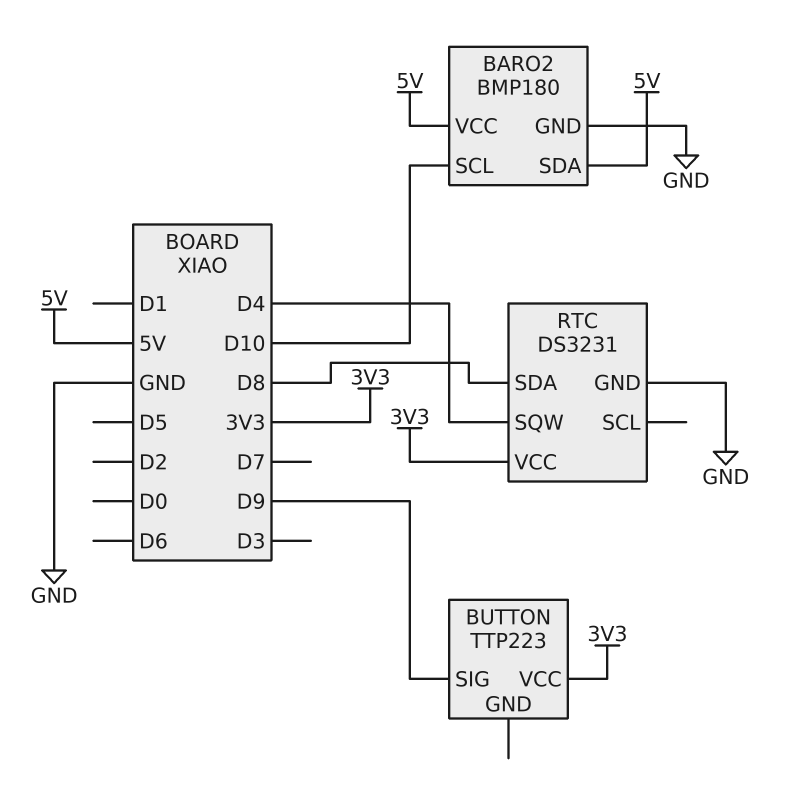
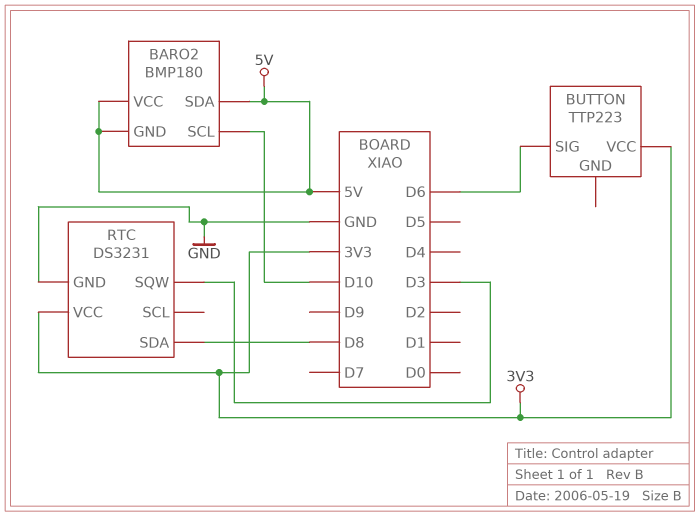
BARO2 pin GND: GND -> 5V
BUTTON pin SIG: D9 -> D6
RTC pin SQW: D4 -> D3

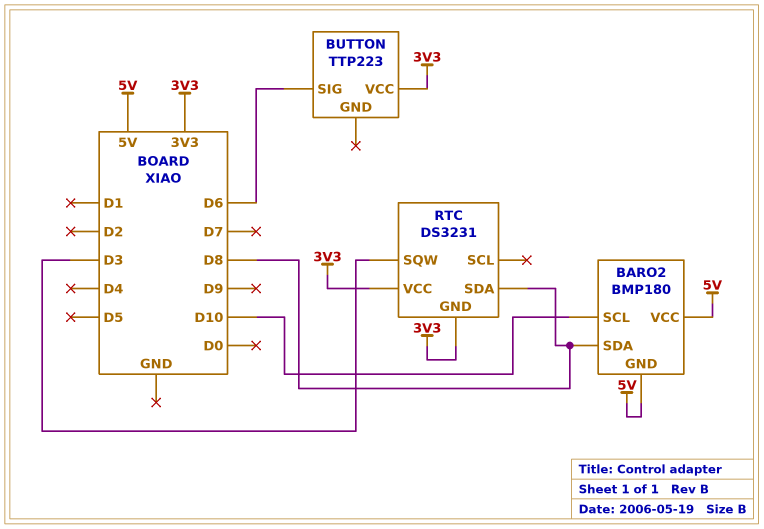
BARO2 pin SDA: 5V -> D8
RTC pin GND: GND -> 3V3

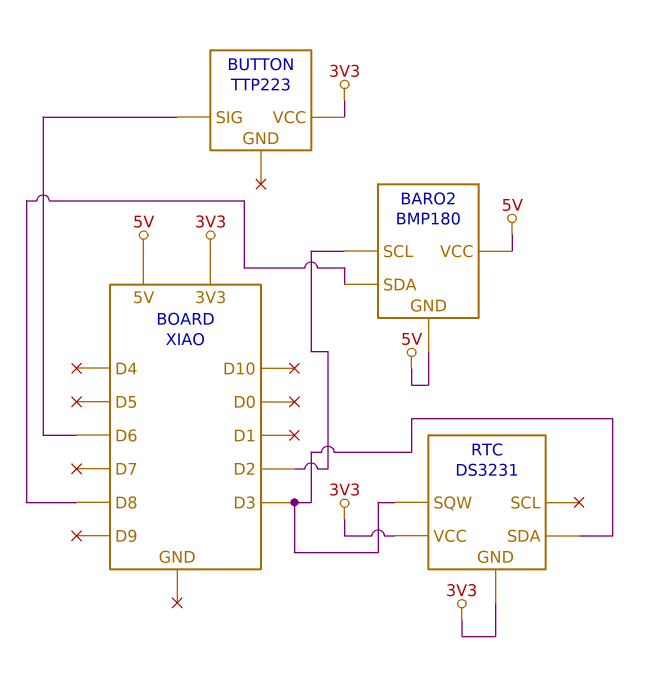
BARO2 pin SCL: D10 -> D2
RTC pin SDA: D8 -> D3

